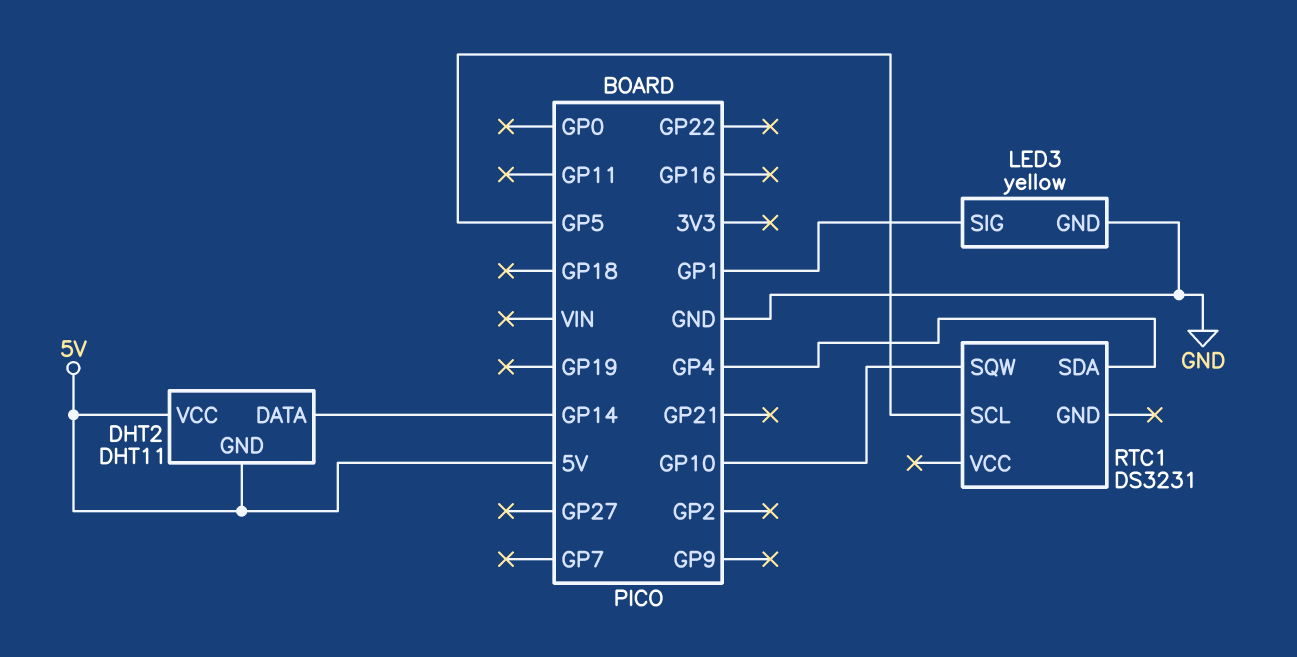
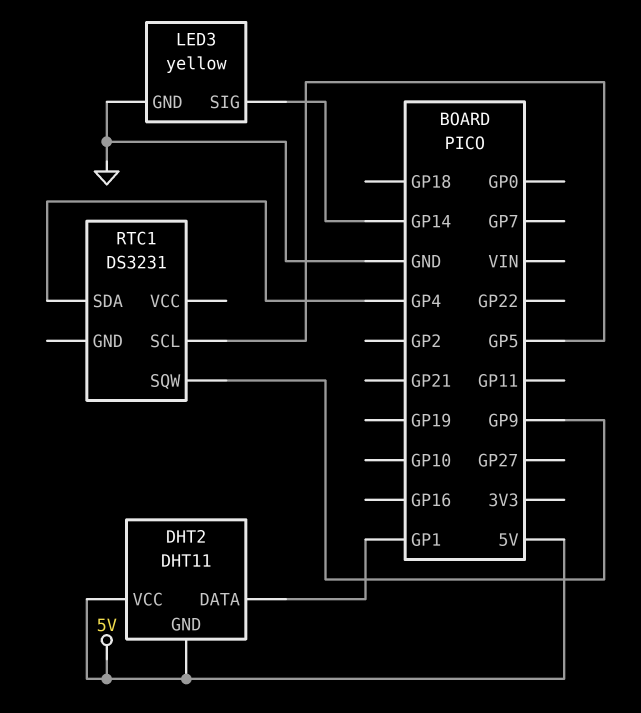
DHT2 pin DATA: GP14 -> GP1
LED3 pin SIG: GP1 -> GP14
RTC1 pin SQW: GP10 -> GP9

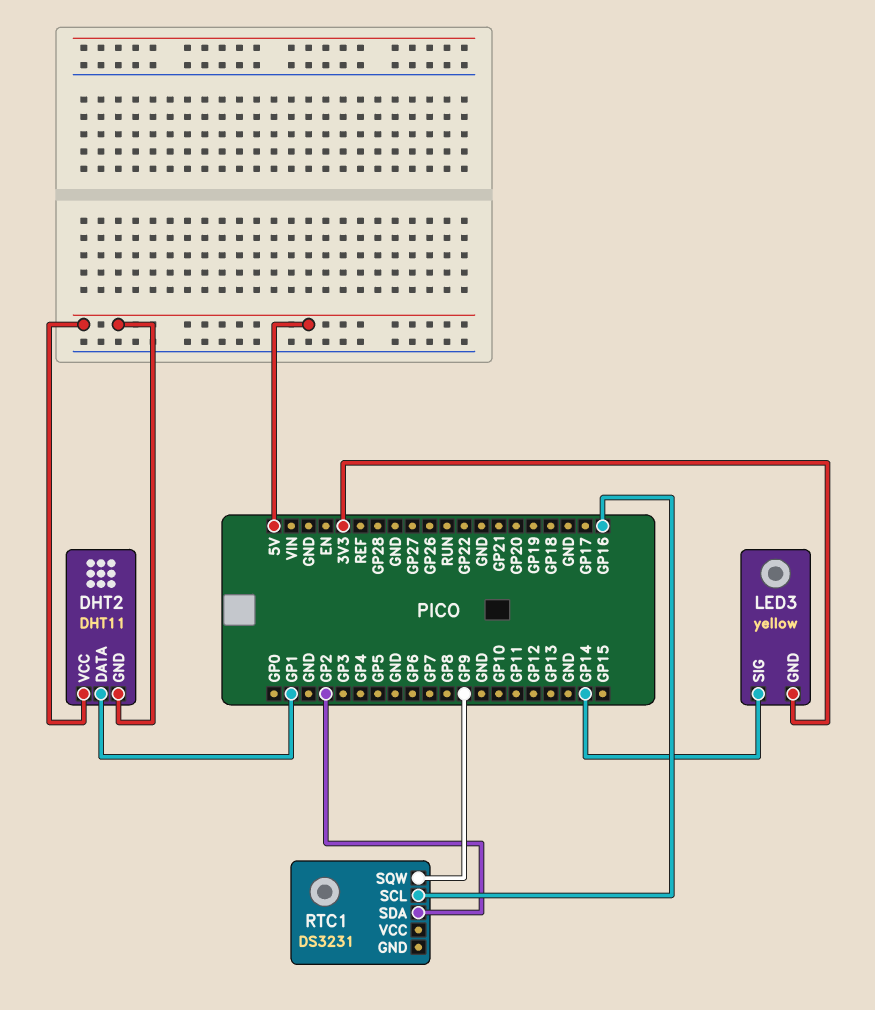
LED3 pin GND: GND -> 3V3
RTC1 pin SCL: GP5 -> GP16
RTC1 pin SDA: GP4 -> GP2

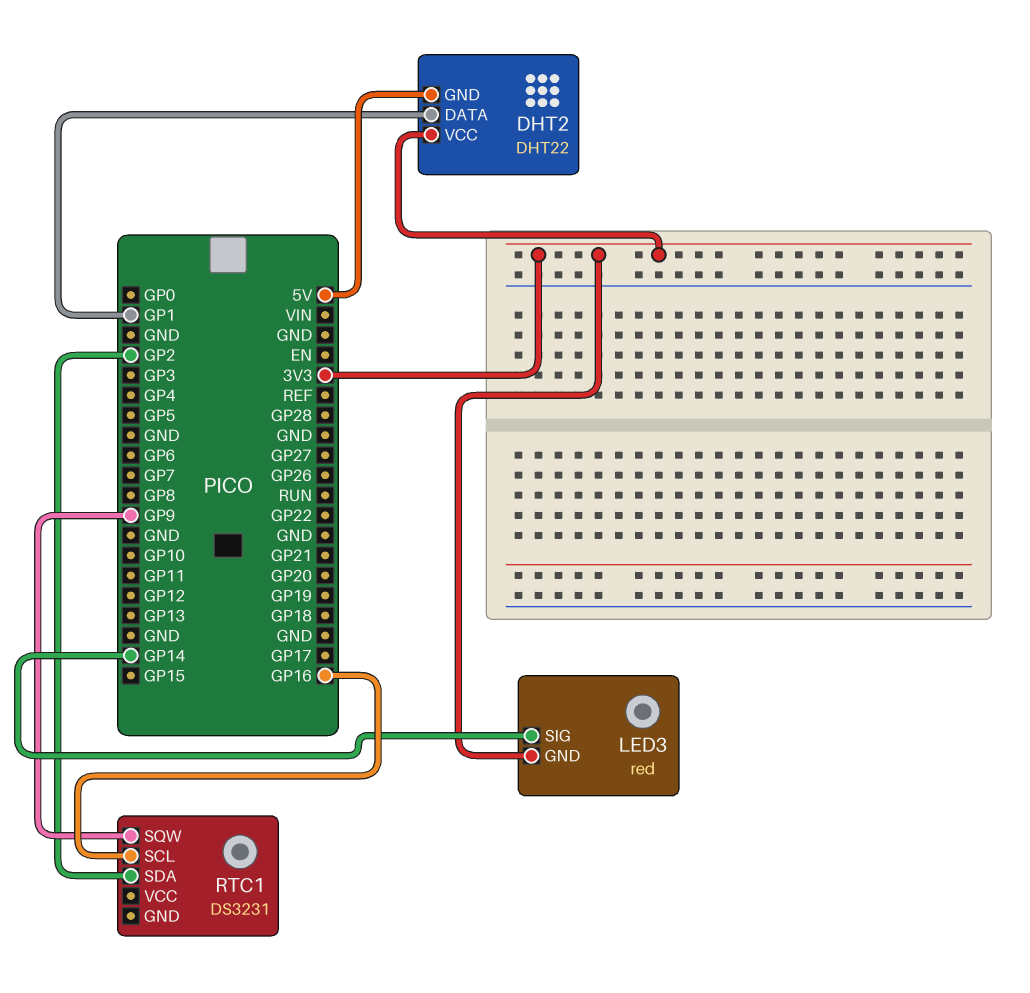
DHT2: DHT11 -> DHT22
DHT2 pin VCC: 5V -> 3V3
LED3: yellow -> red

